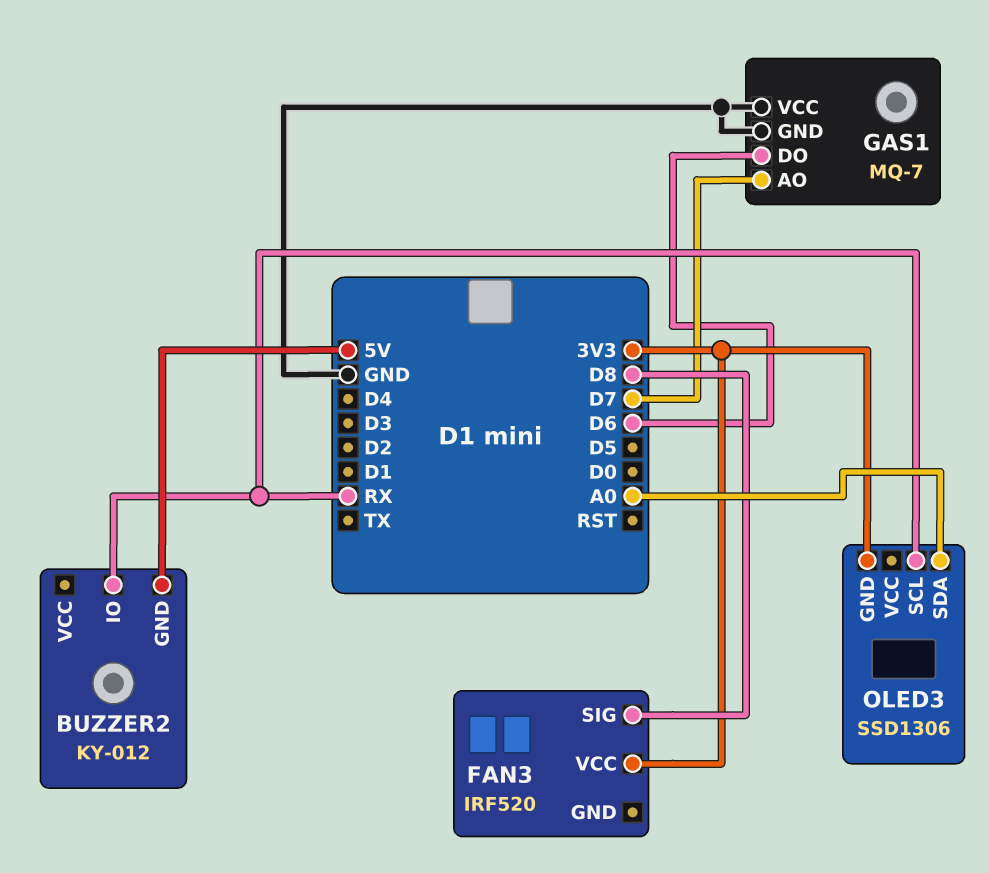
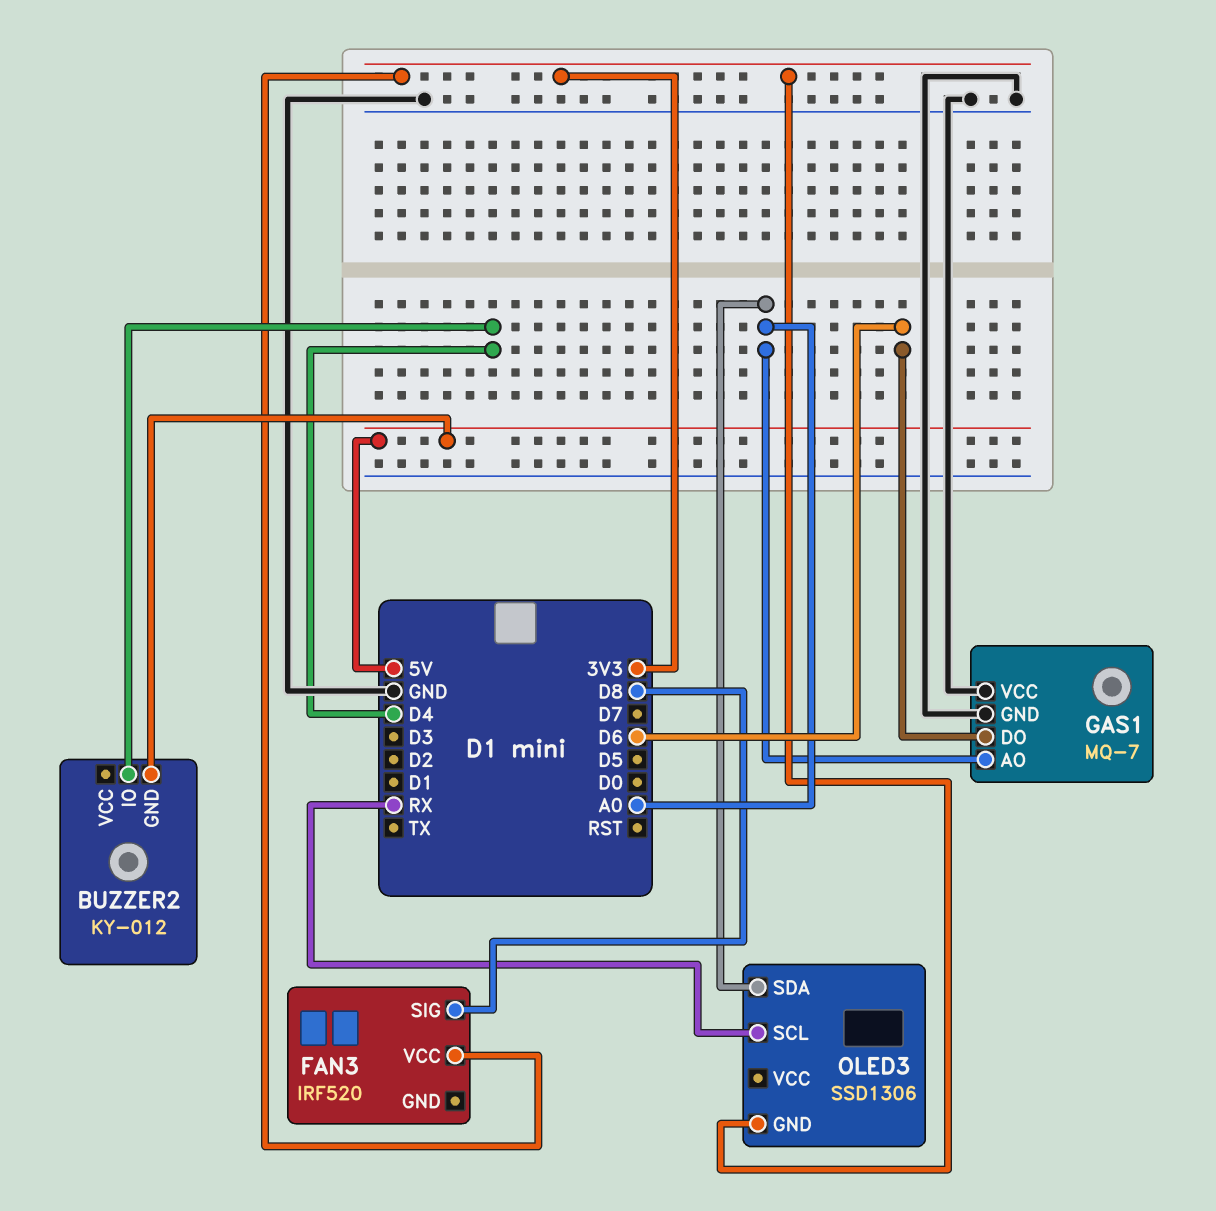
BUZZER2 pin IO: RX -> D4
GAS1 pin AO: D7 -> A0

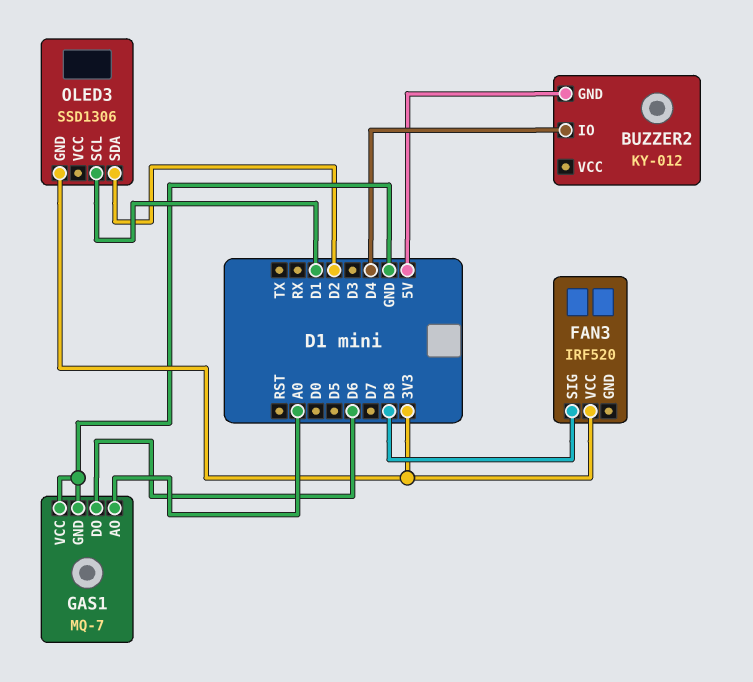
OLED3 pin SCL: RX -> D1
OLED3 pin SDA: A0 -> D2

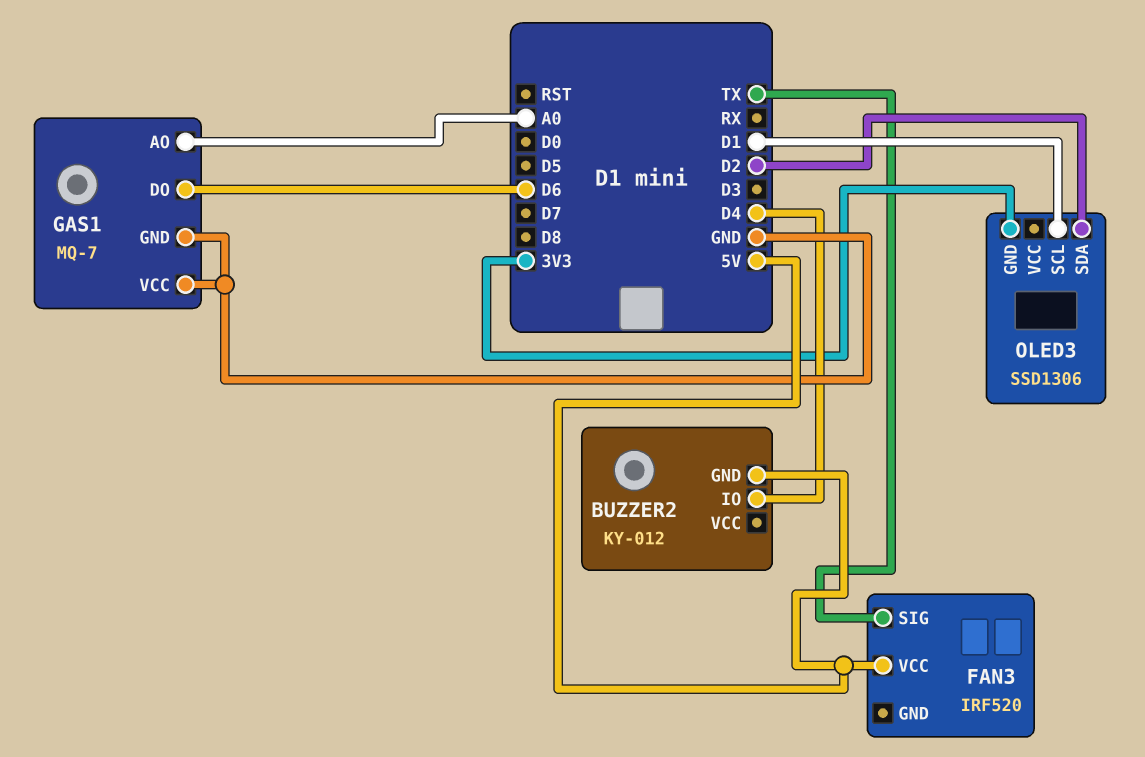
FAN3 pin SIG: D8 -> TX
FAN3 pin VCC: 3V3 -> 5V

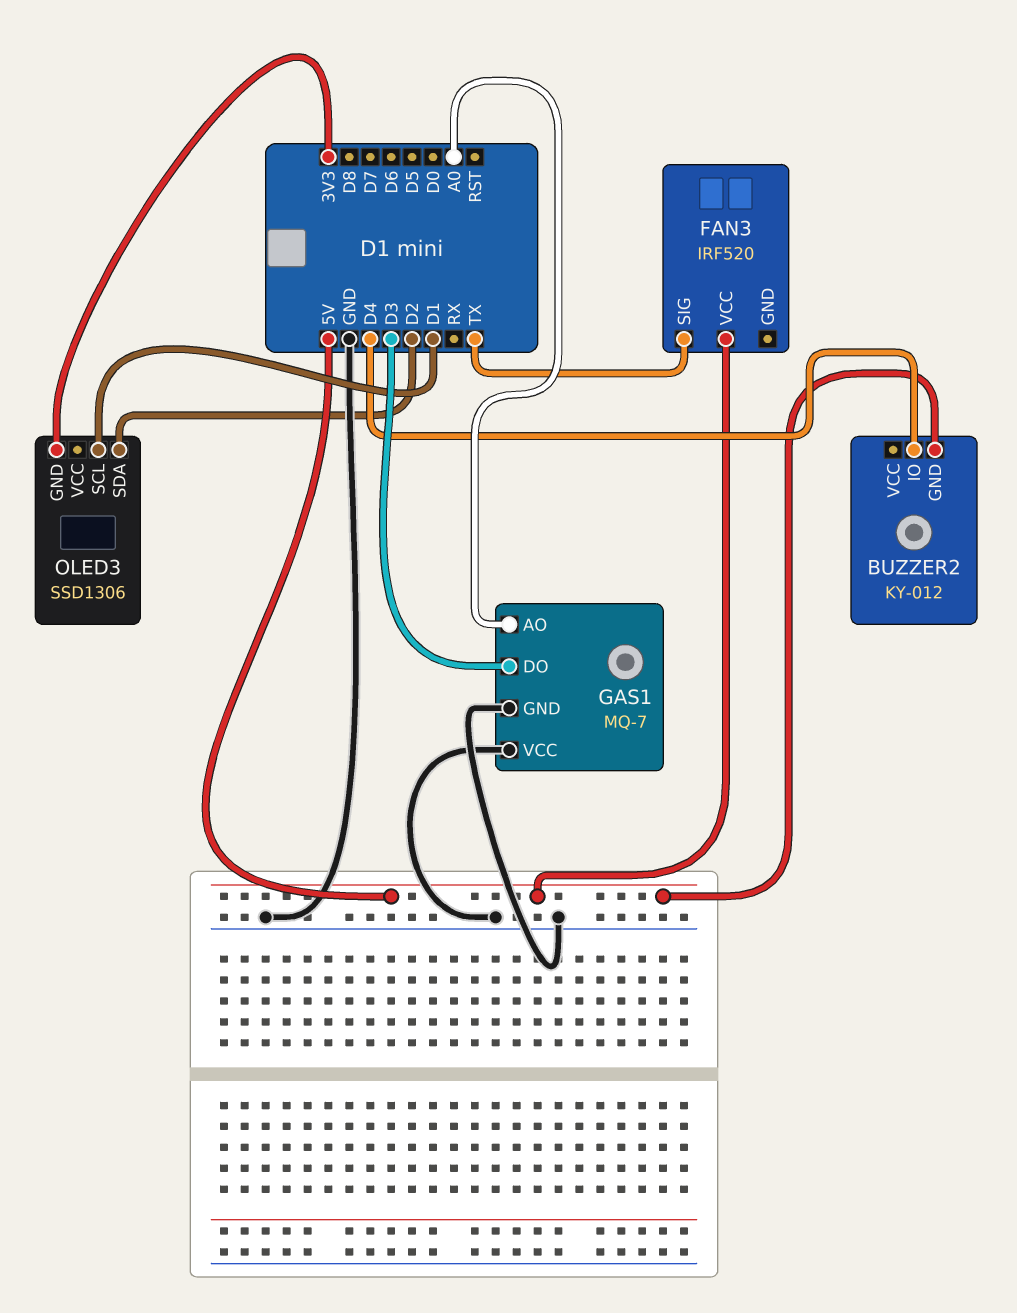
GAS1 pin DO: D6 -> D3

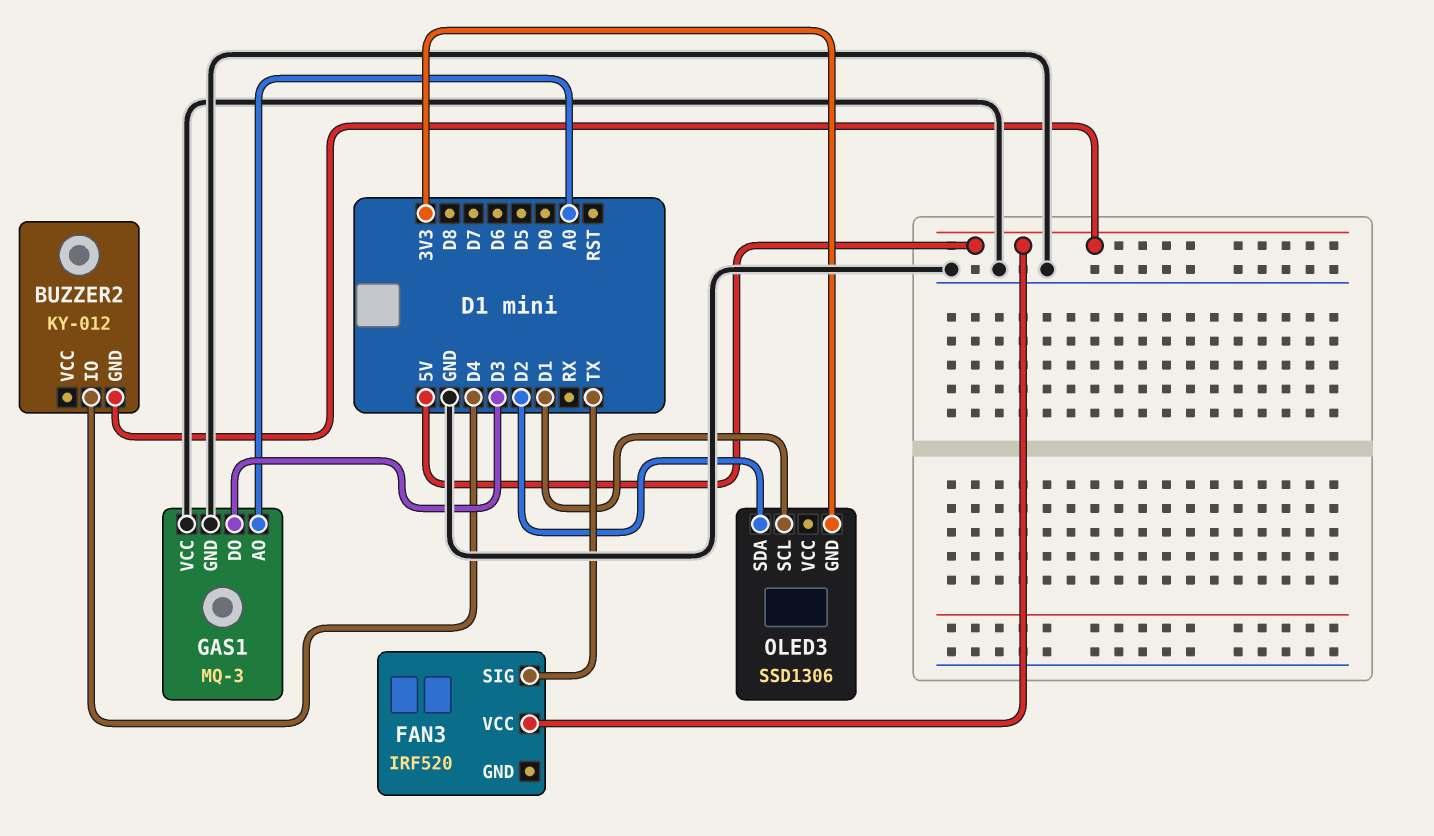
GAS1: MQ-7 -> MQ-3

